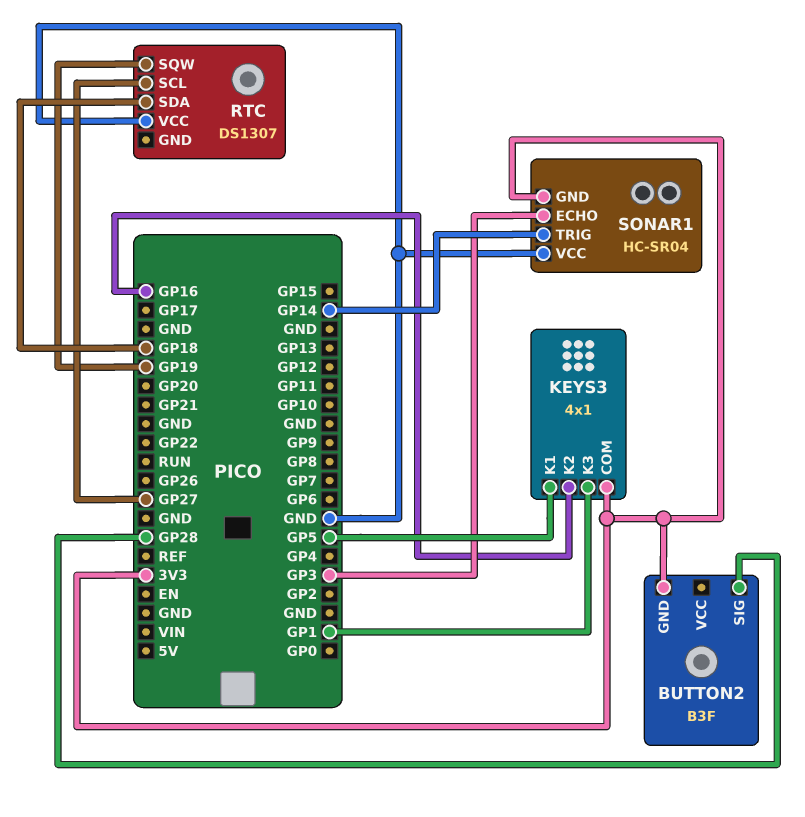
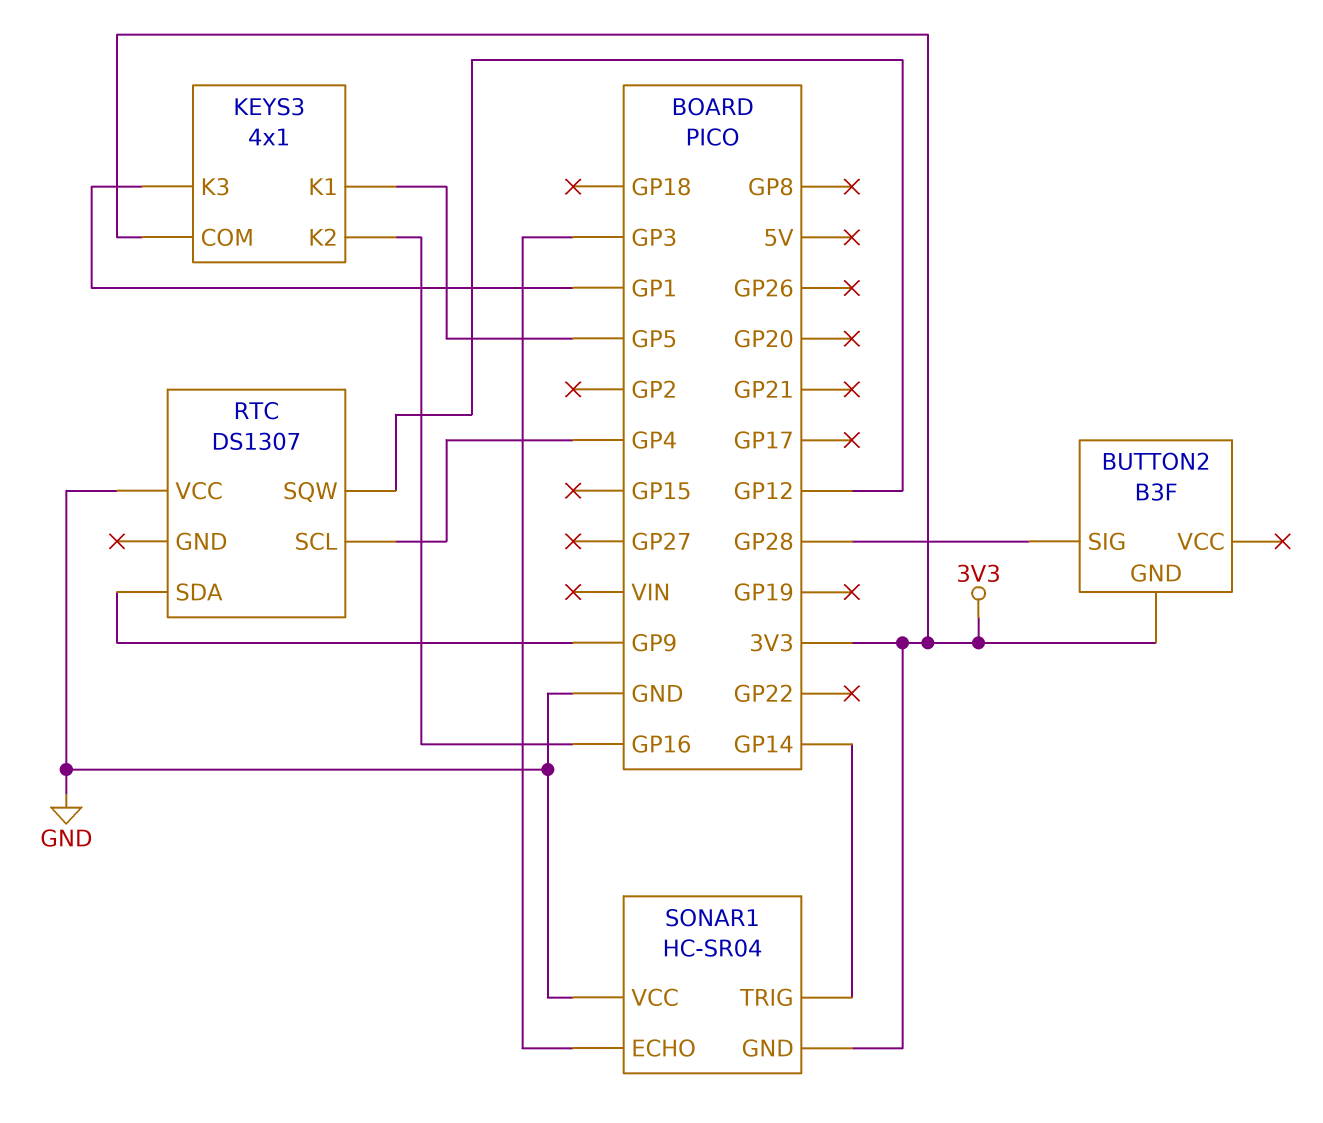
RTC pin SCL: GP27 -> GP4
RTC pin SDA: GP18 -> GP9
RTC pin SQW: GP19 -> GP12

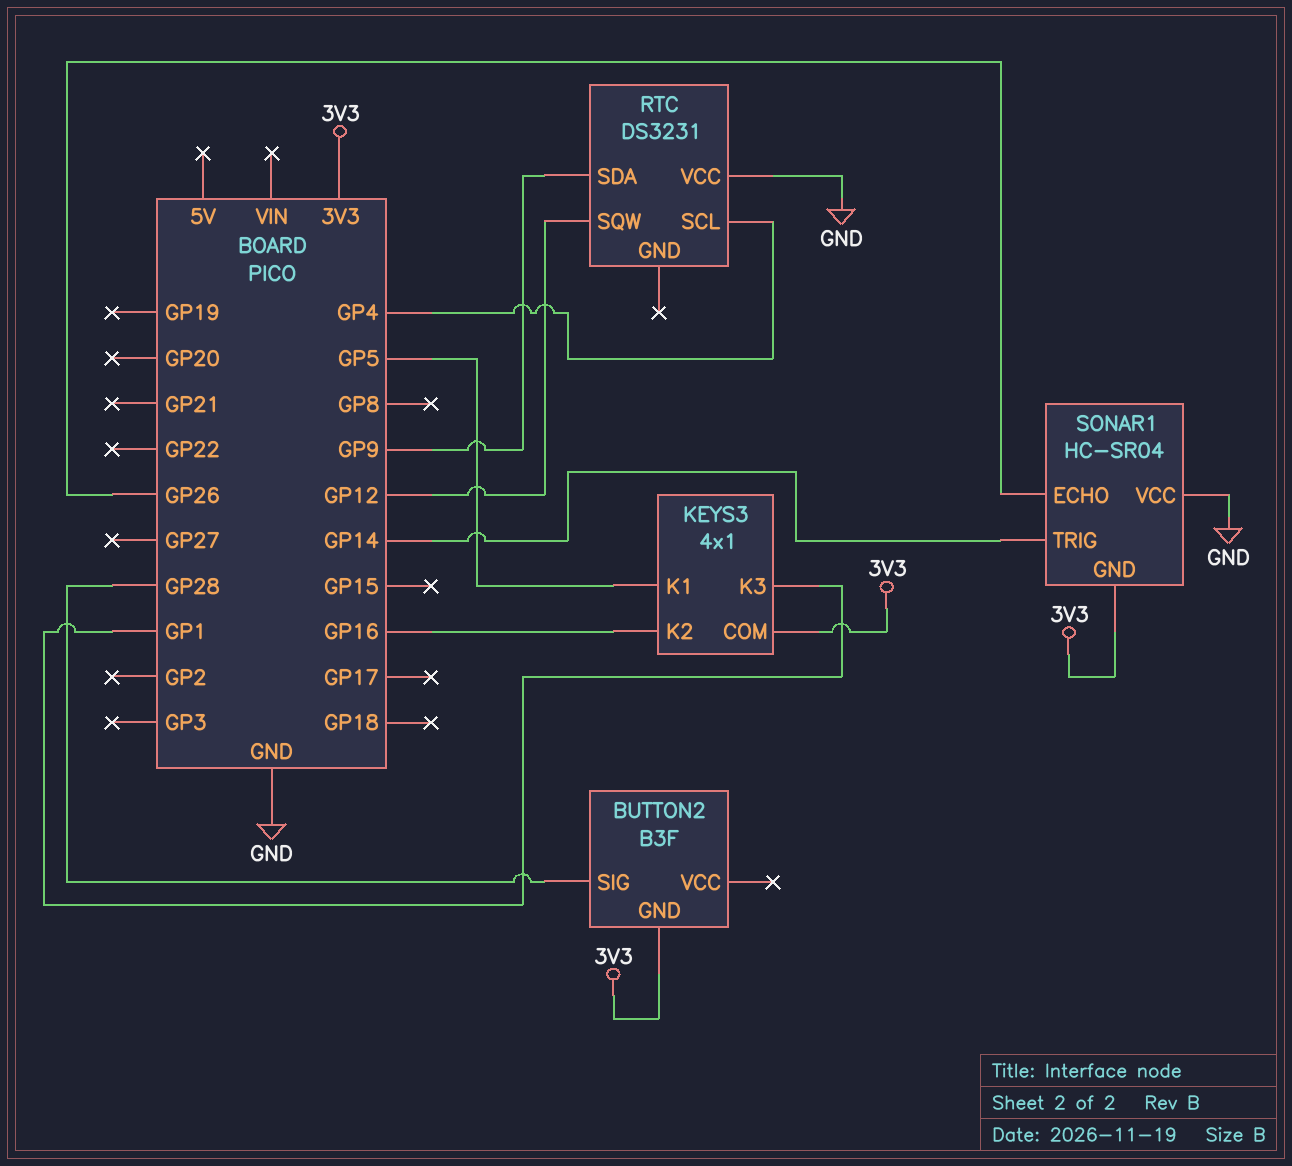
RTC: DS1307 -> DS3231
SONAR1 pin ECHO: GP3 -> GP26

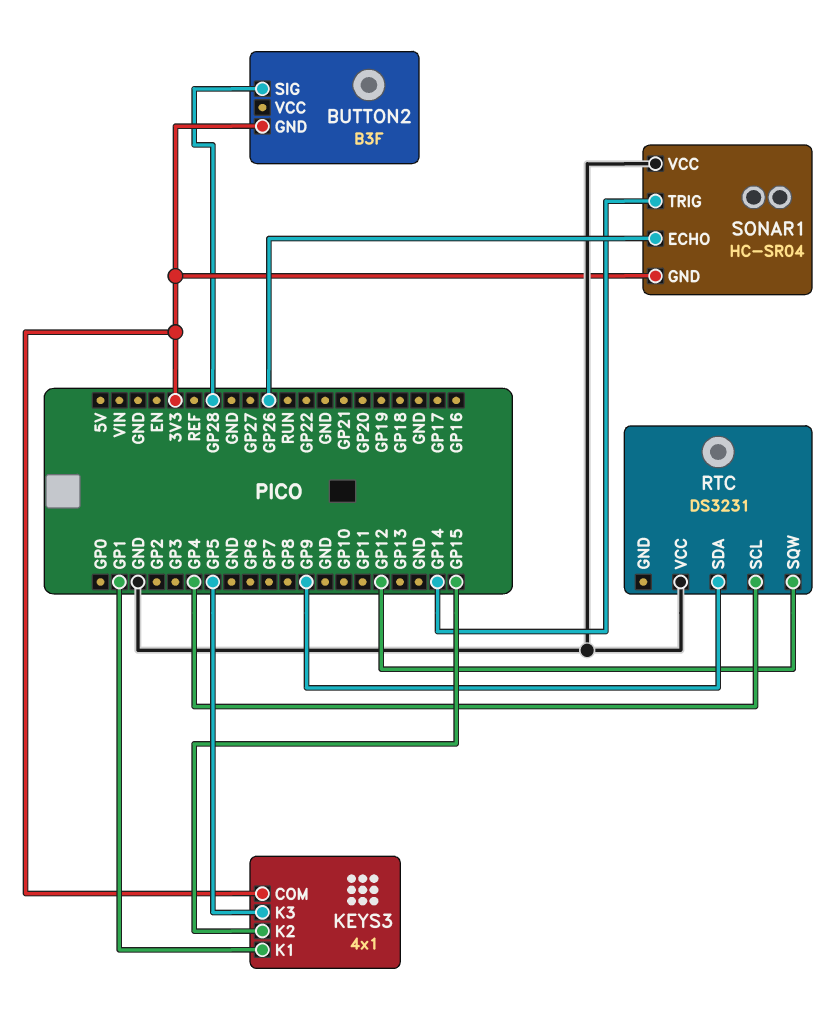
KEYS3 pin K1: GP5 -> GP1
KEYS3 pin K2: GP16 -> GP15
KEYS3 pin K3: GP1 -> GP5

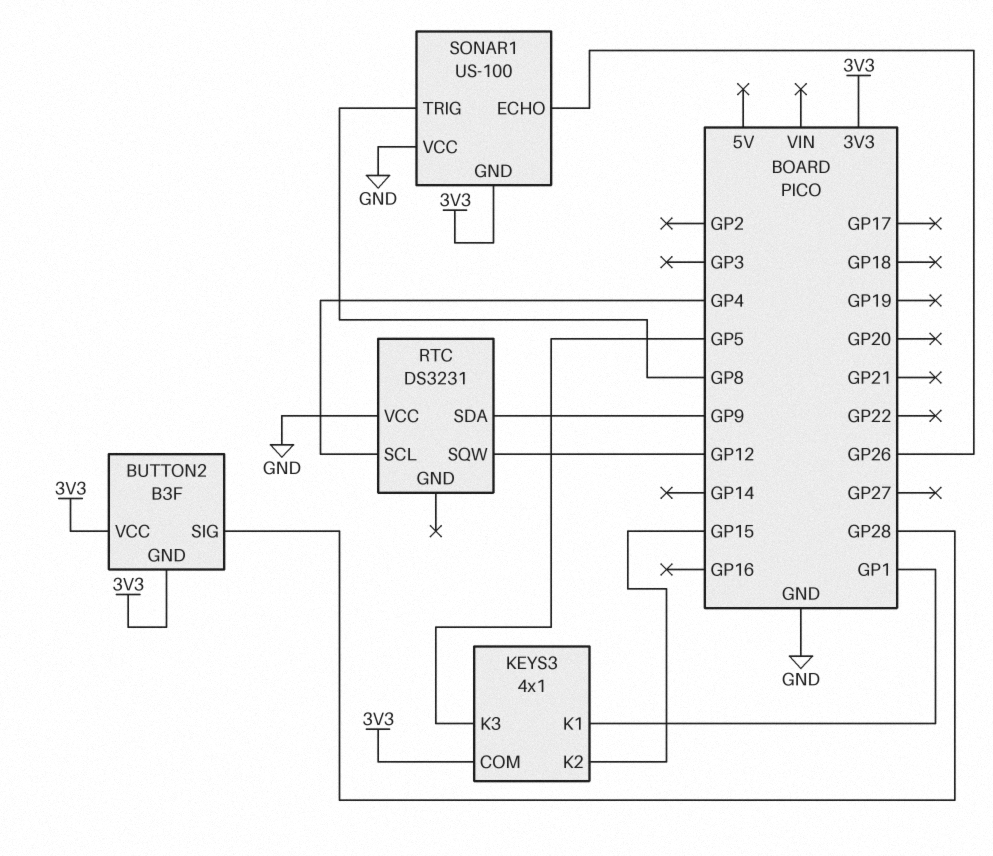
BUTTON2 pin VCC: none -> 3V3
SONAR1: HC-SR04 -> US-100
SONAR1 pin TRIG: GP14 -> GP8

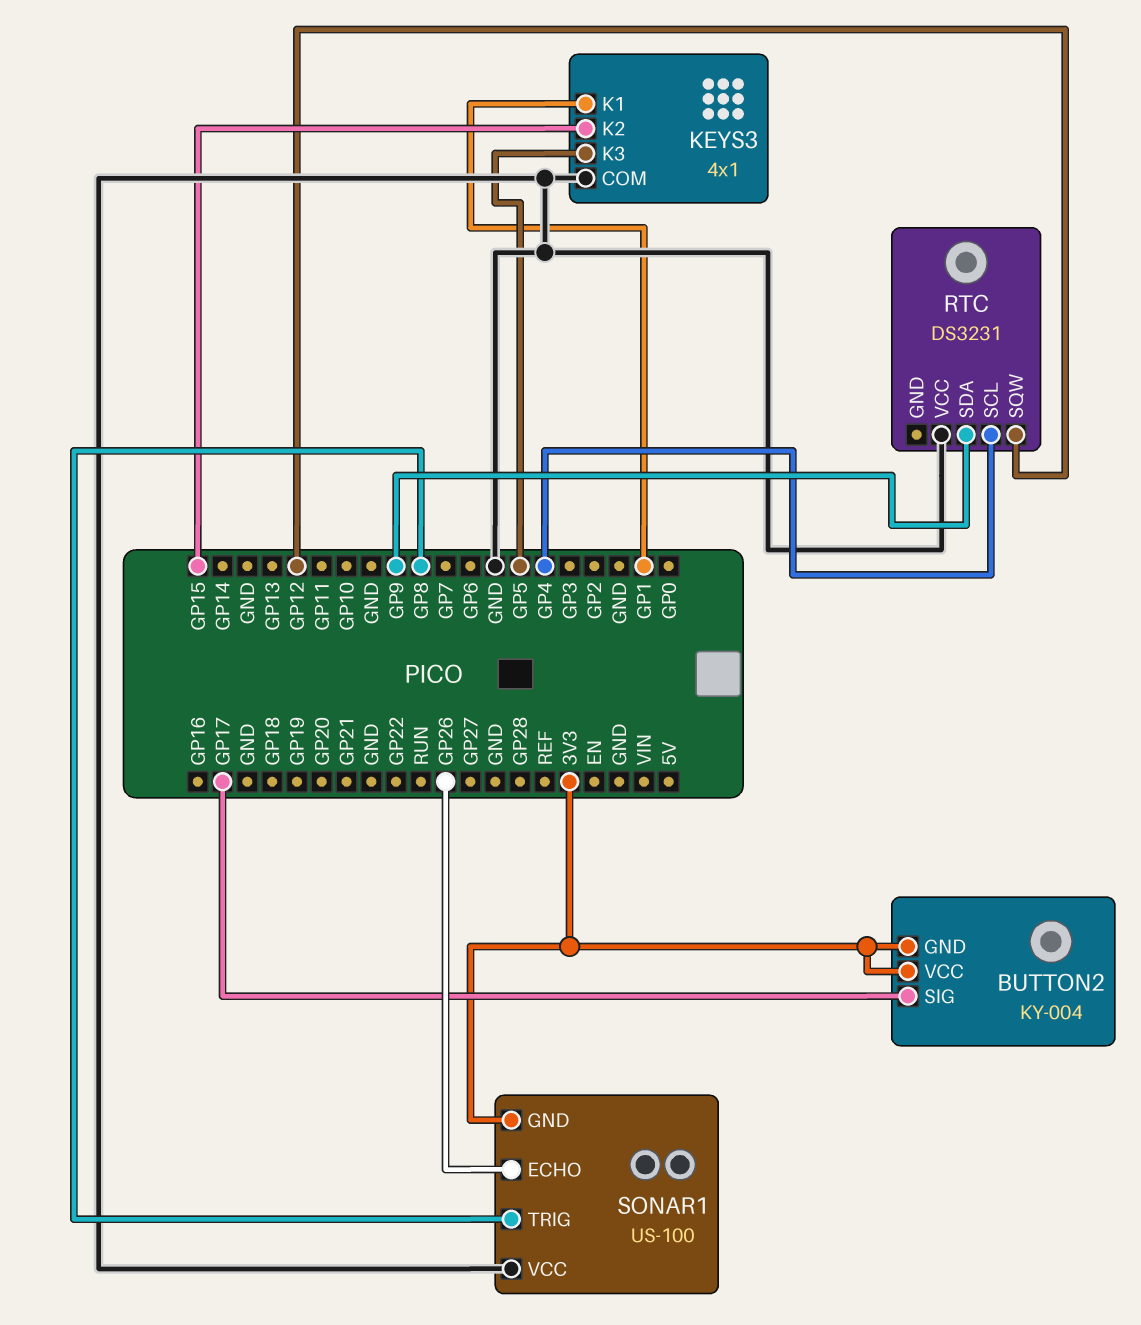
BUTTON2: B3F -> KY-004
BUTTON2 pin SIG: GP28 -> GP17
KEYS3 pin COM: 3V3 -> GND

